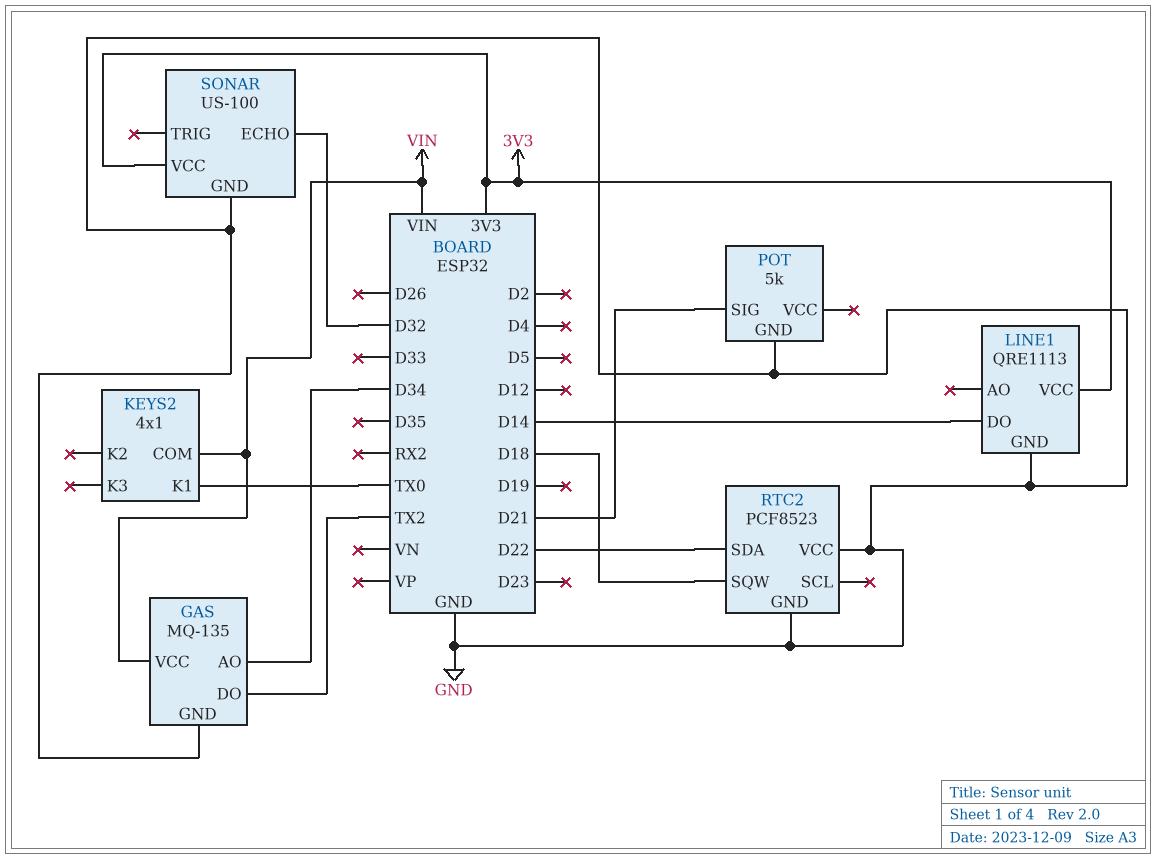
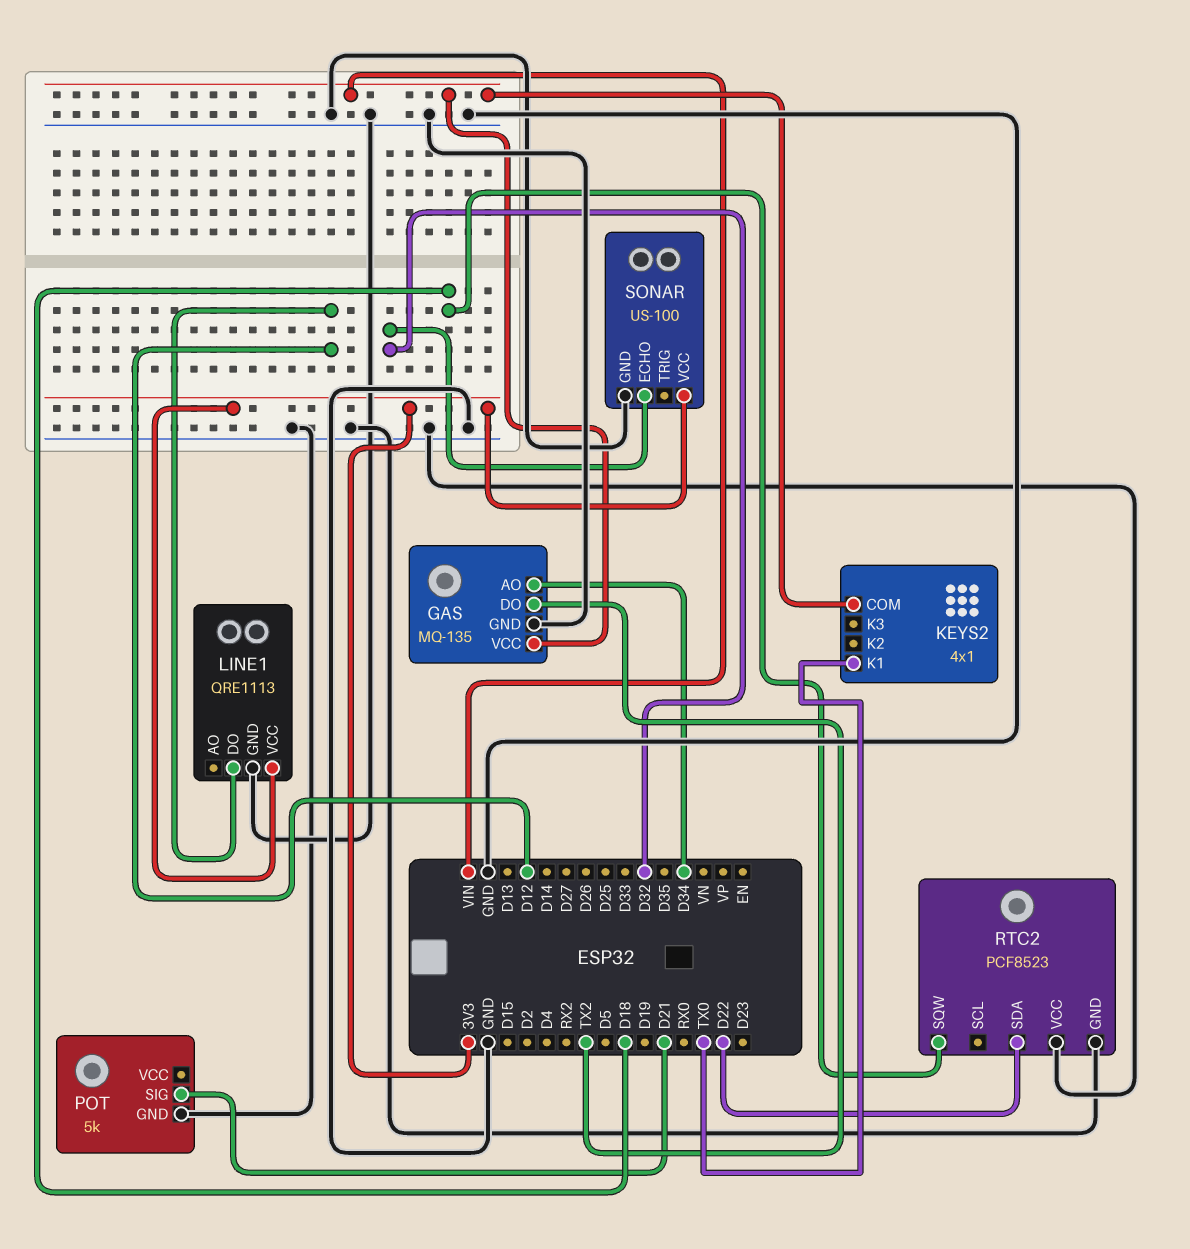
LINE1 pin DO: D14 -> D12

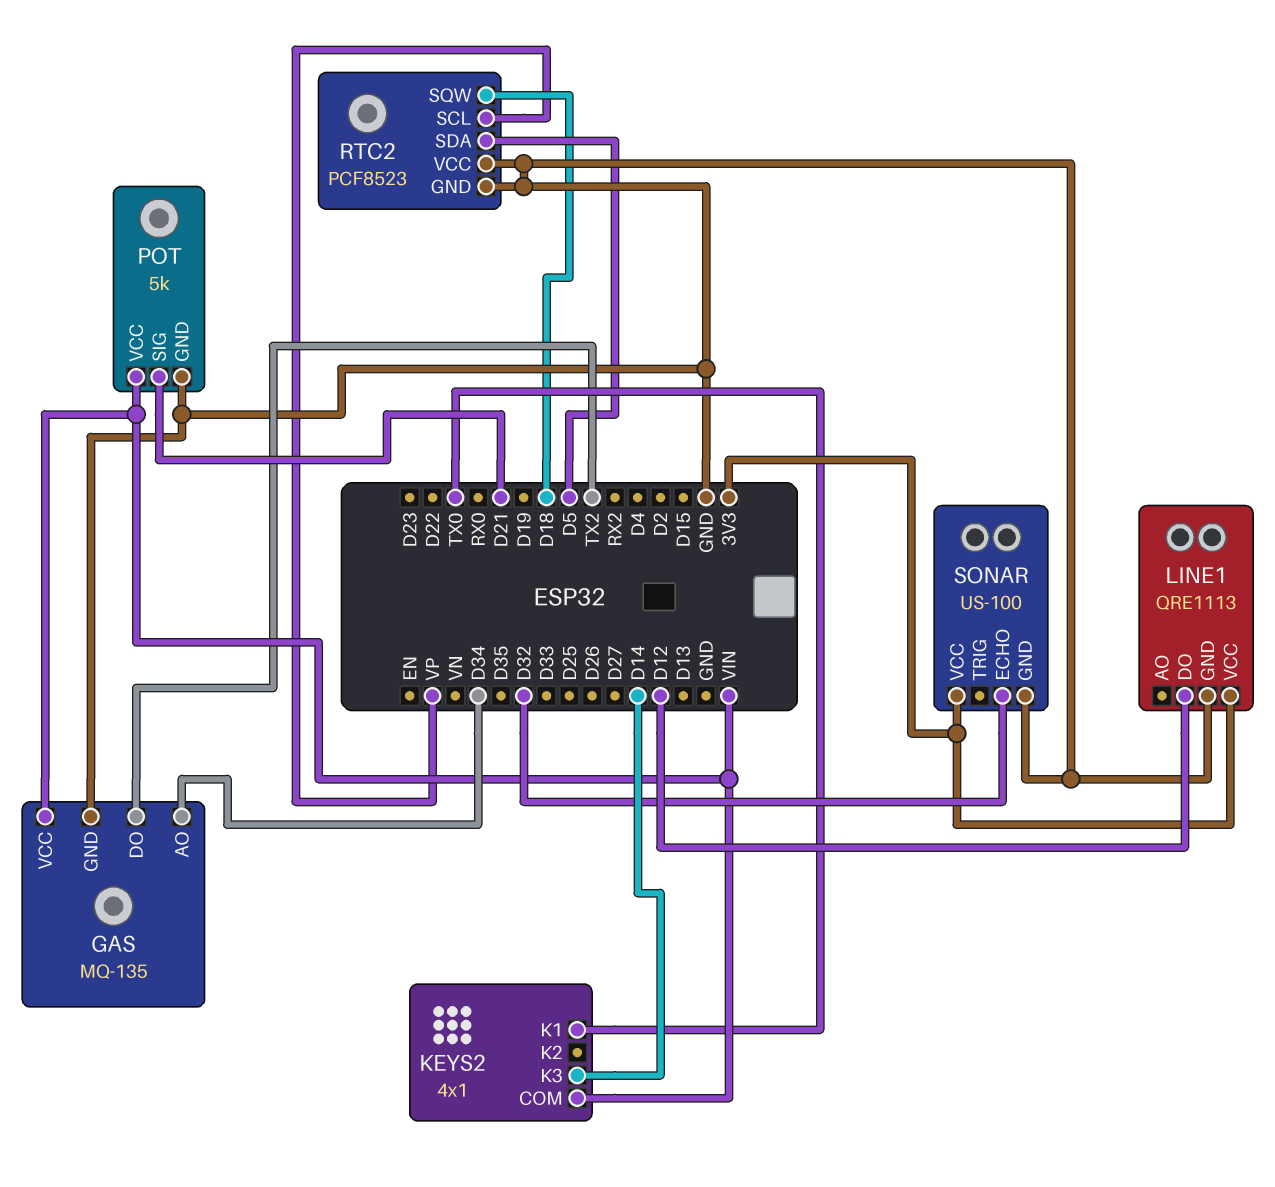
KEYS2 pin K3: none -> D14
POT pin VCC: none -> VIN
RTC2 pin SCL: none -> VP
RTC2 pin SDA: D22 -> D5

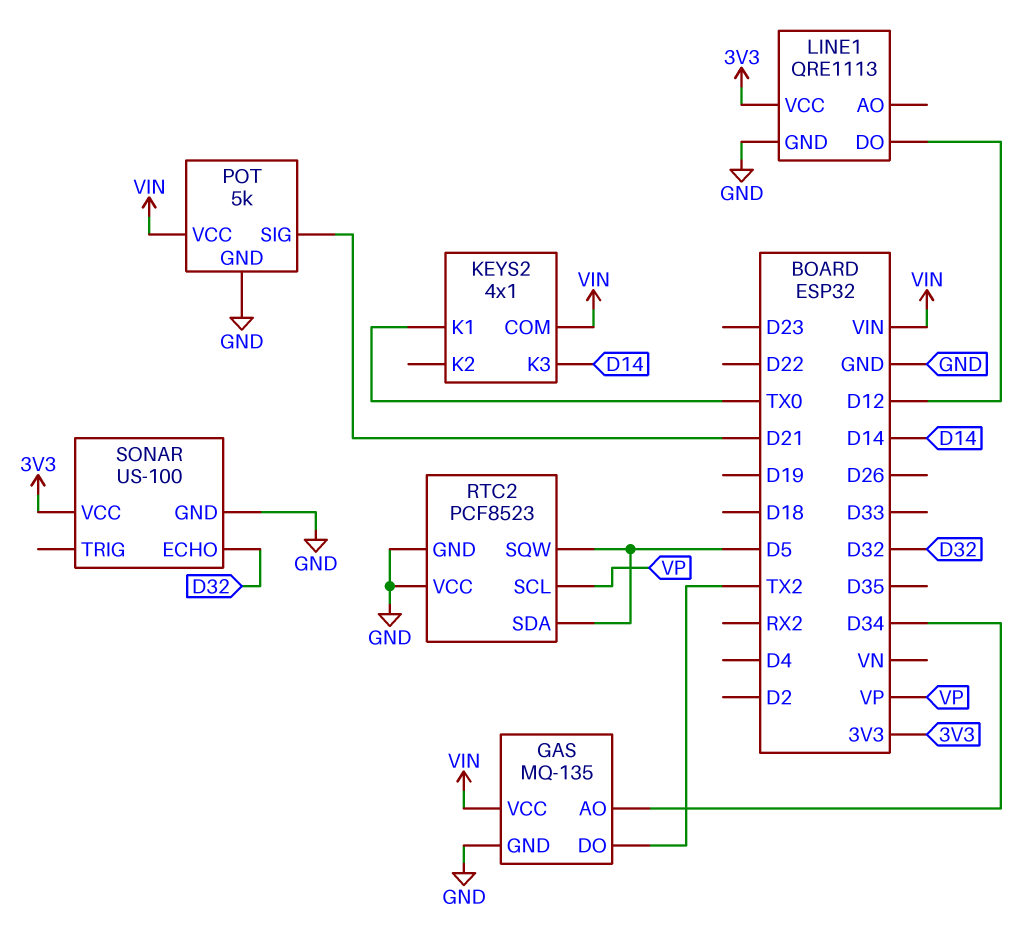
RTC2 pin SQW: D18 -> D5

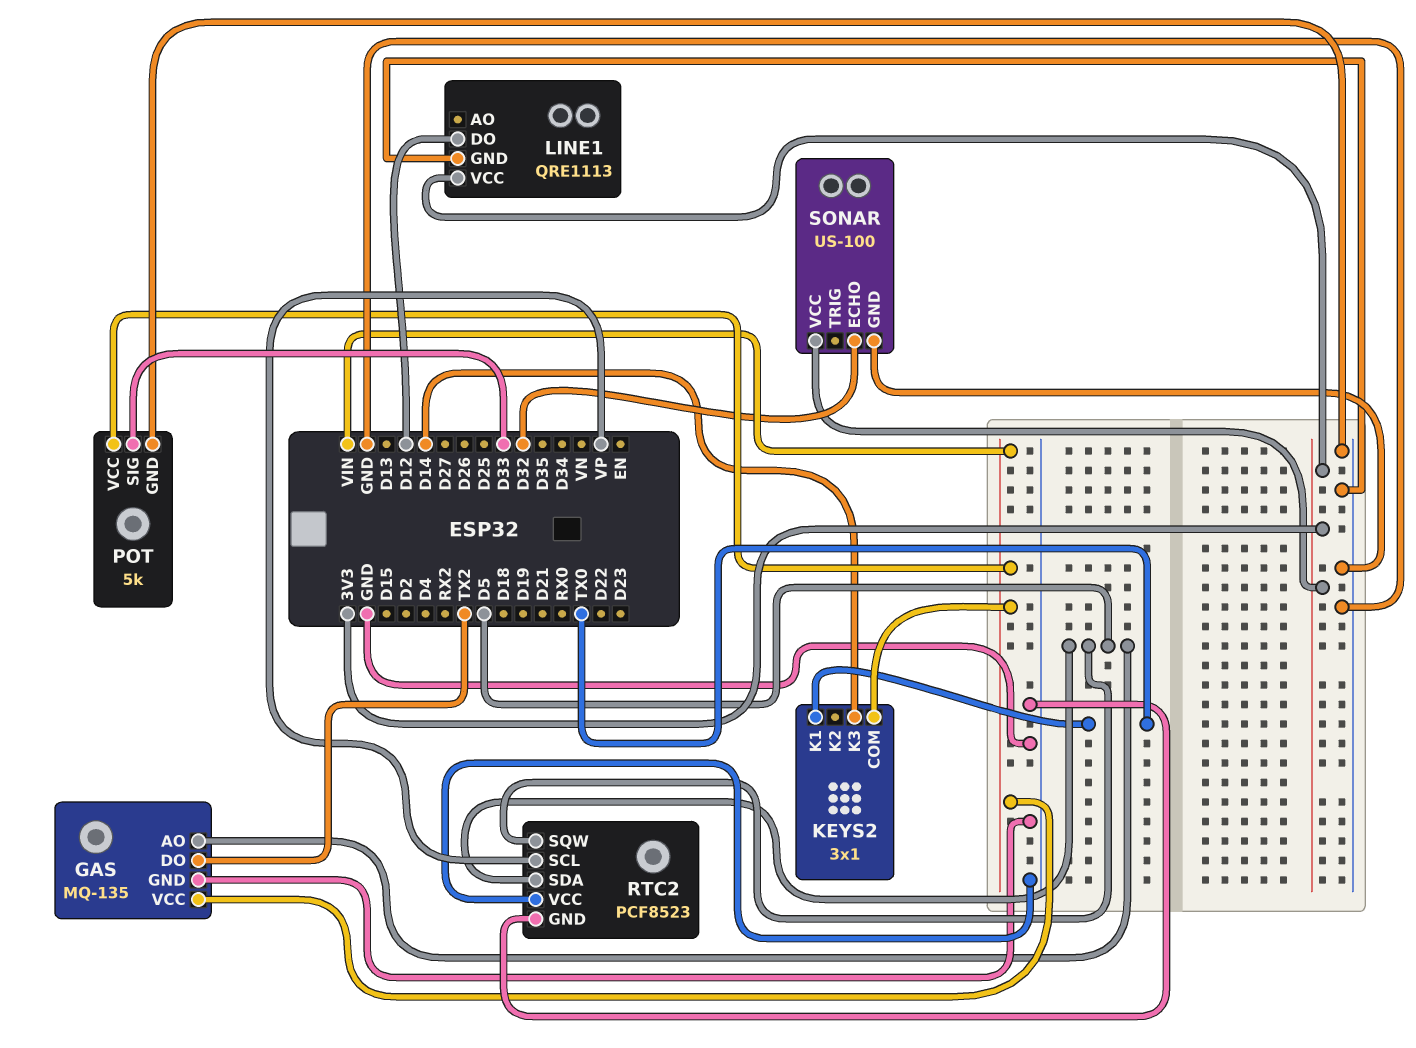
GAS pin AO: D34 -> D5
KEYS2: 4x1 -> 3x1
POT pin SIG: D21 -> D33

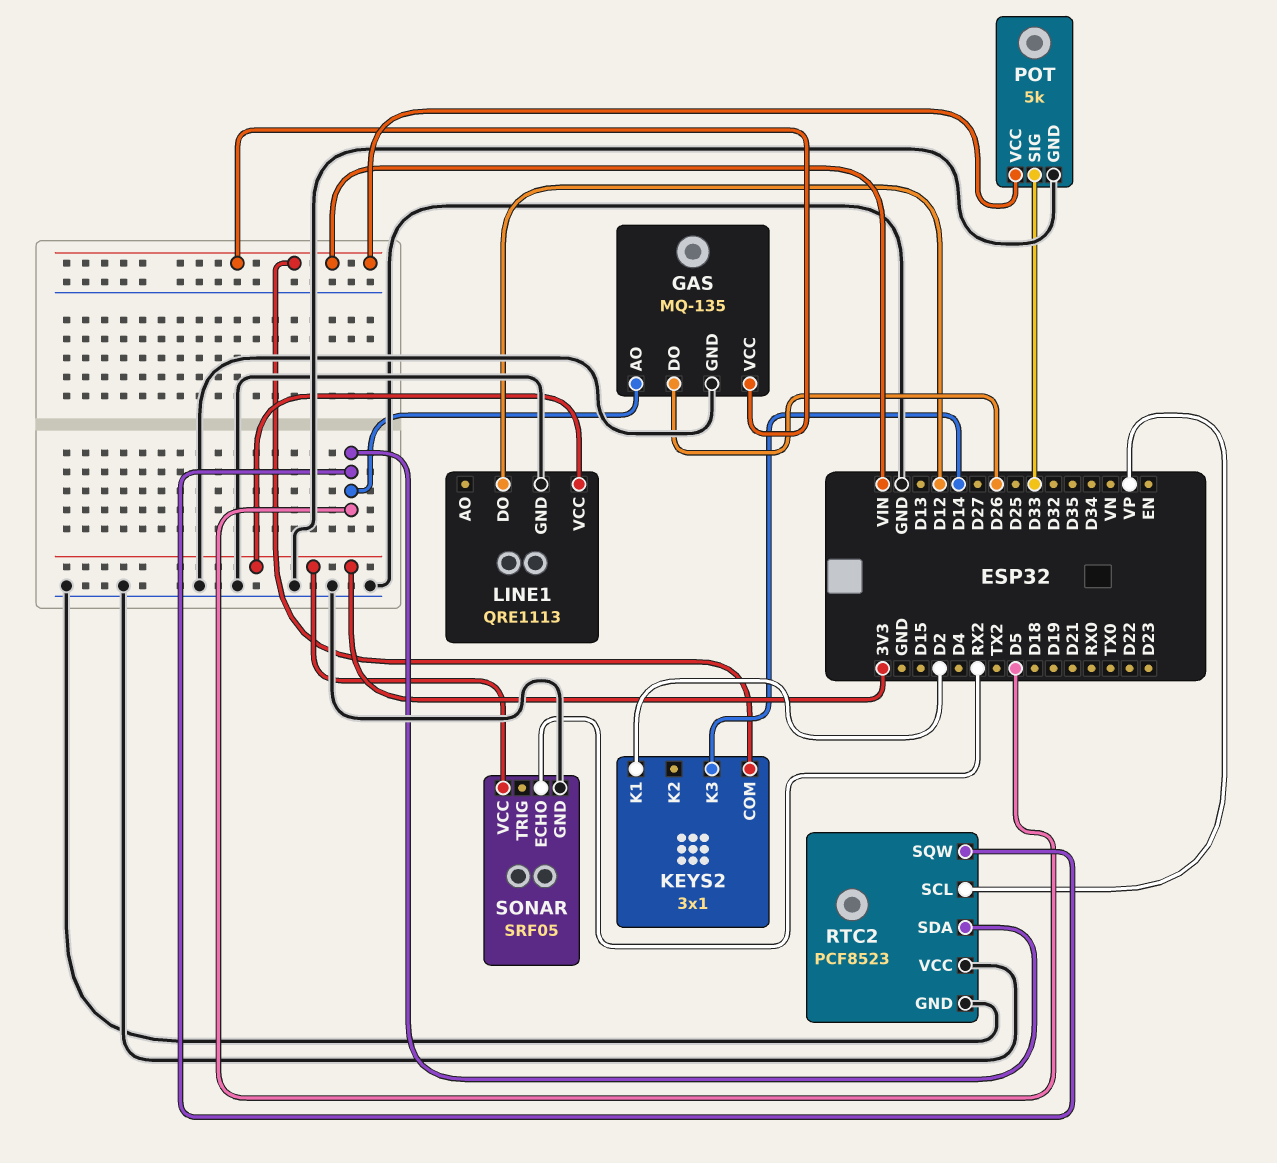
GAS pin DO: TX2 -> D26
KEYS2 pin K1: TX0 -> D2
SONAR: US-100 -> SRF05
SONAR pin ECHO: D32 -> RX2

